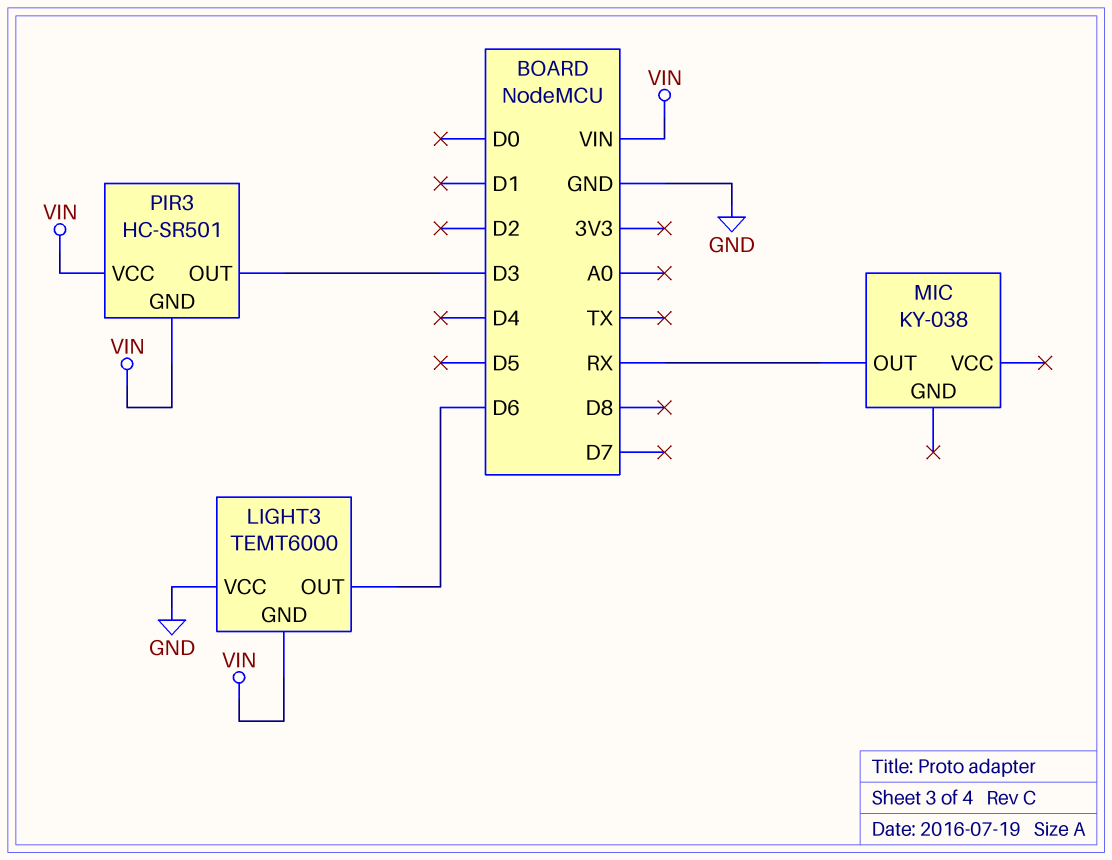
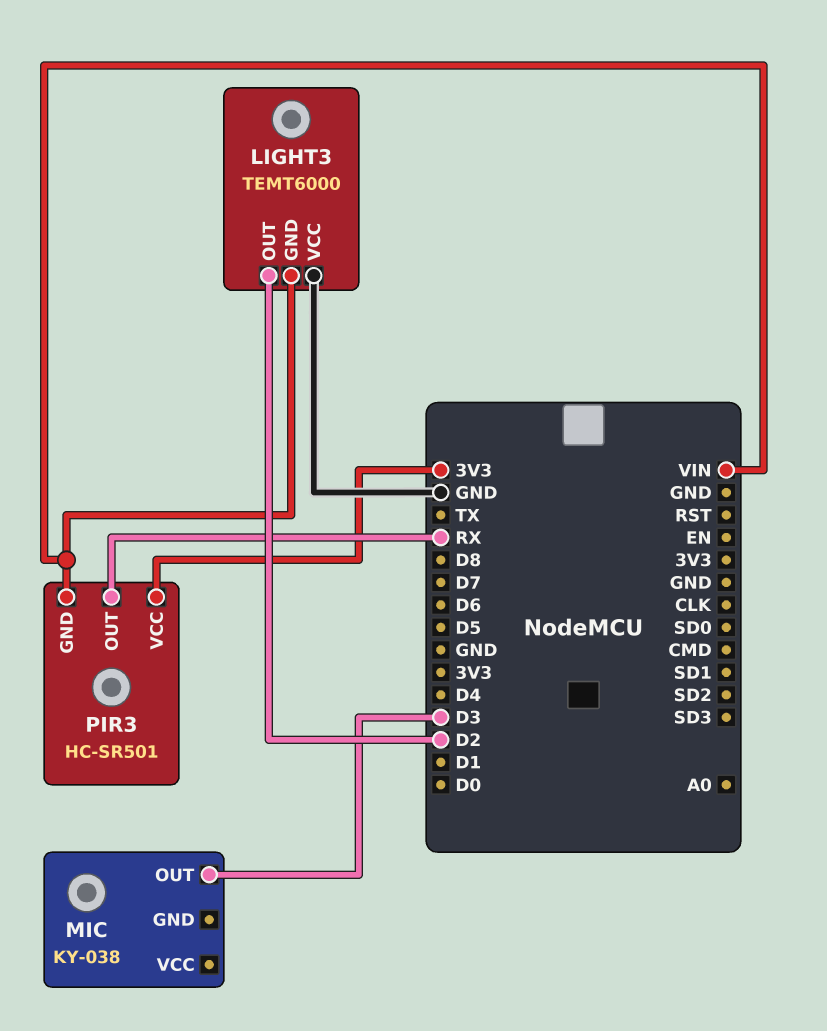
LIGHT3 pin OUT: D6 -> D2
MIC pin OUT: RX -> D3
PIR3 pin OUT: D3 -> RX
PIR3 pin VCC: VIN -> 3V3

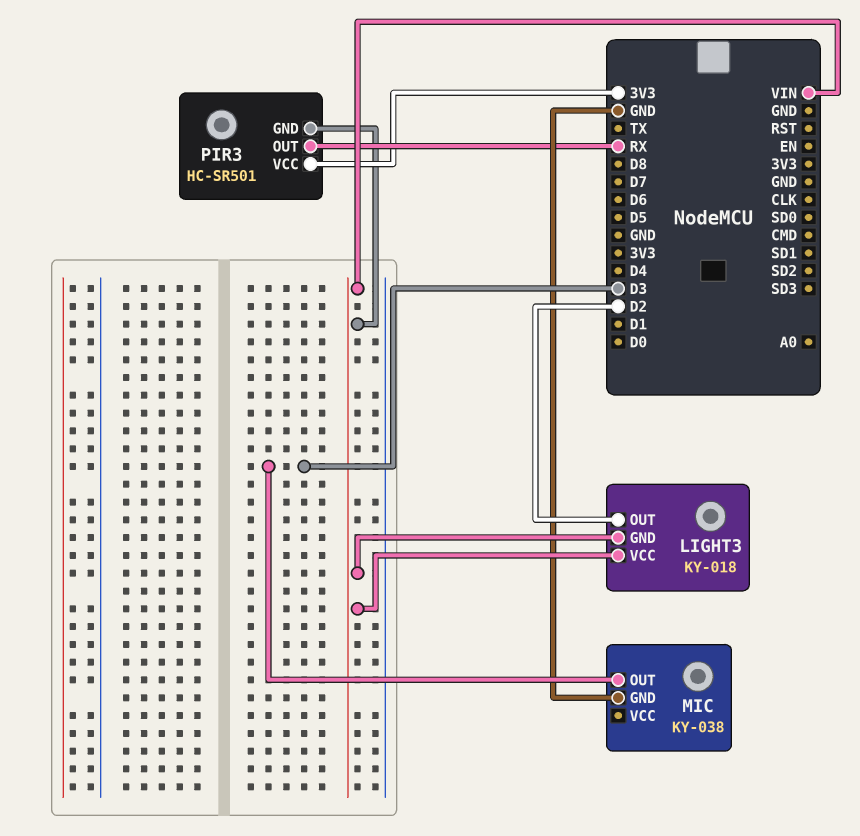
LIGHT3: TEMT6000 -> KY-018
LIGHT3 pin VCC: GND -> VIN
MIC pin GND: none -> GND

